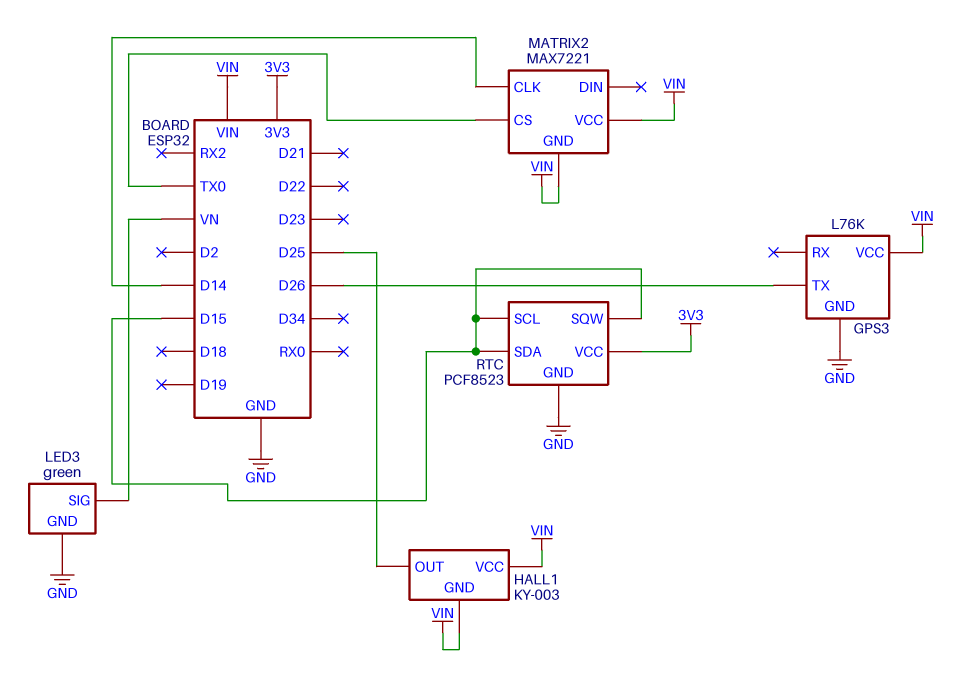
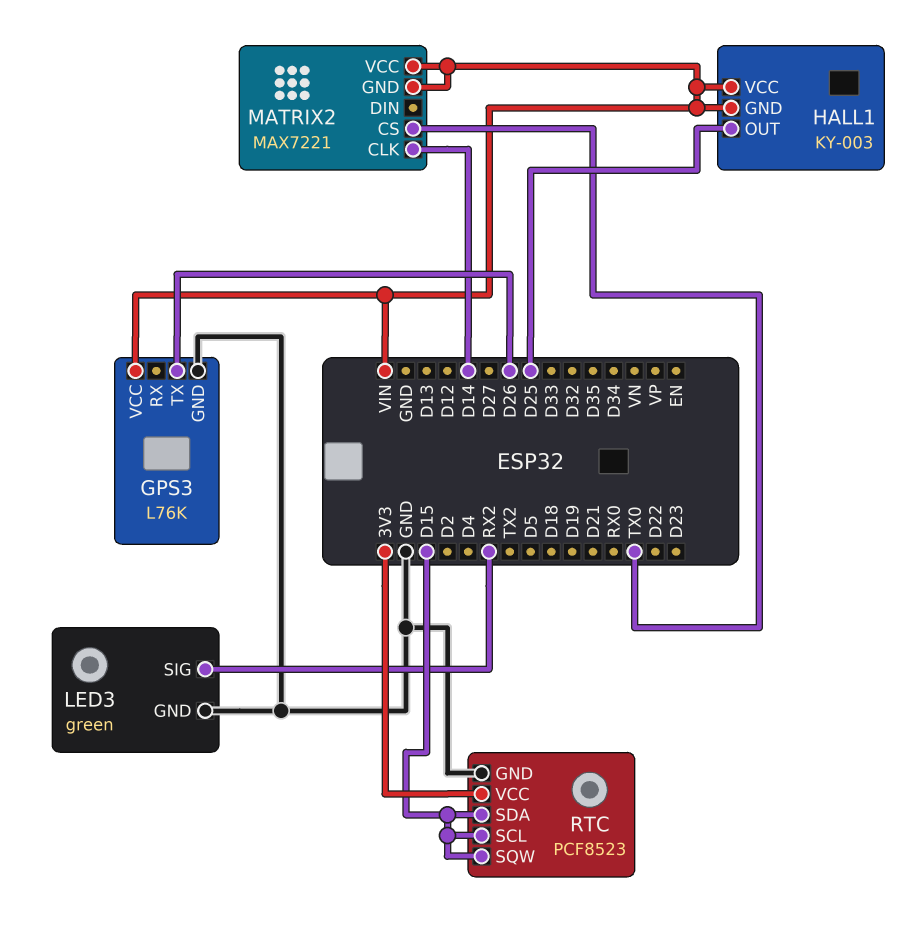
LED3 pin SIG: VN -> RX2

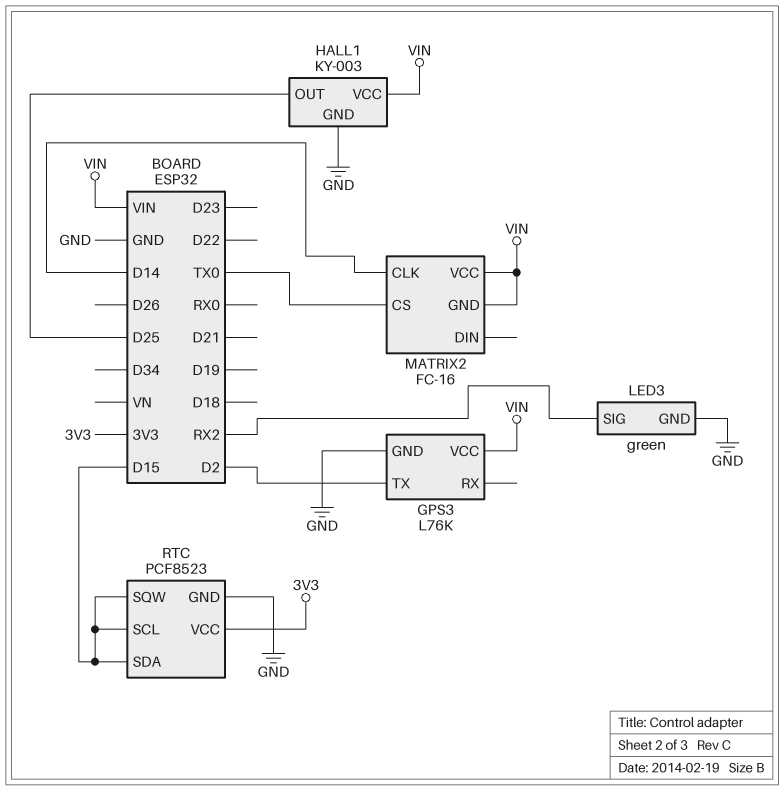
GPS3 pin TX: D26 -> D2
HALL1 pin GND: VIN -> GND
MATRIX2: MAX7221 -> FC-16

